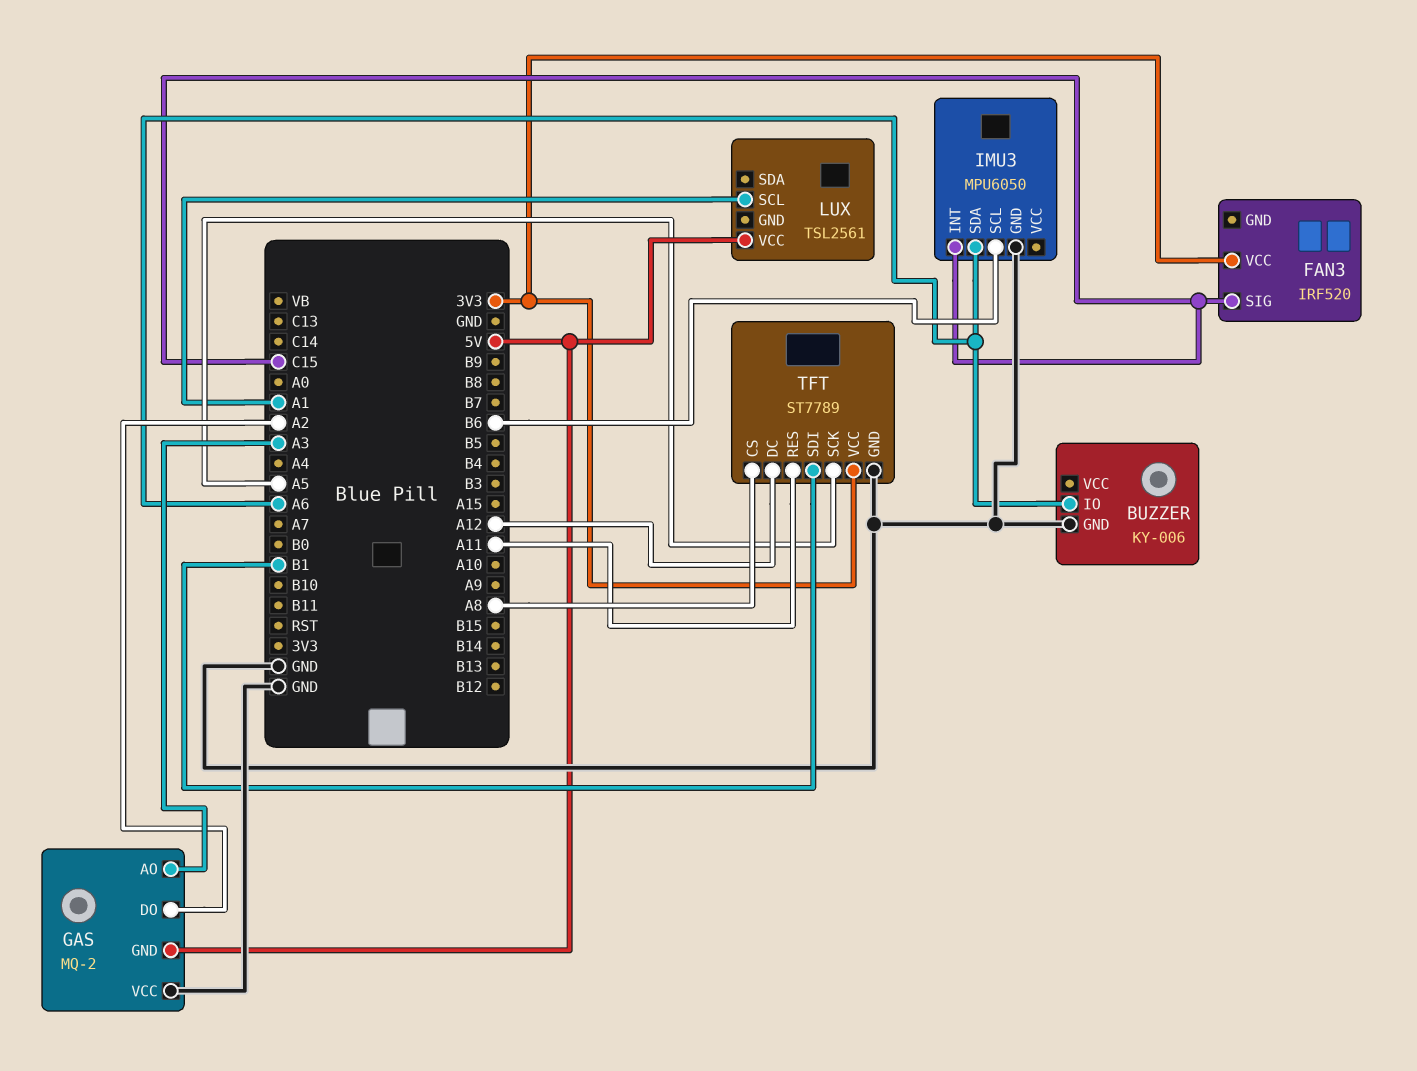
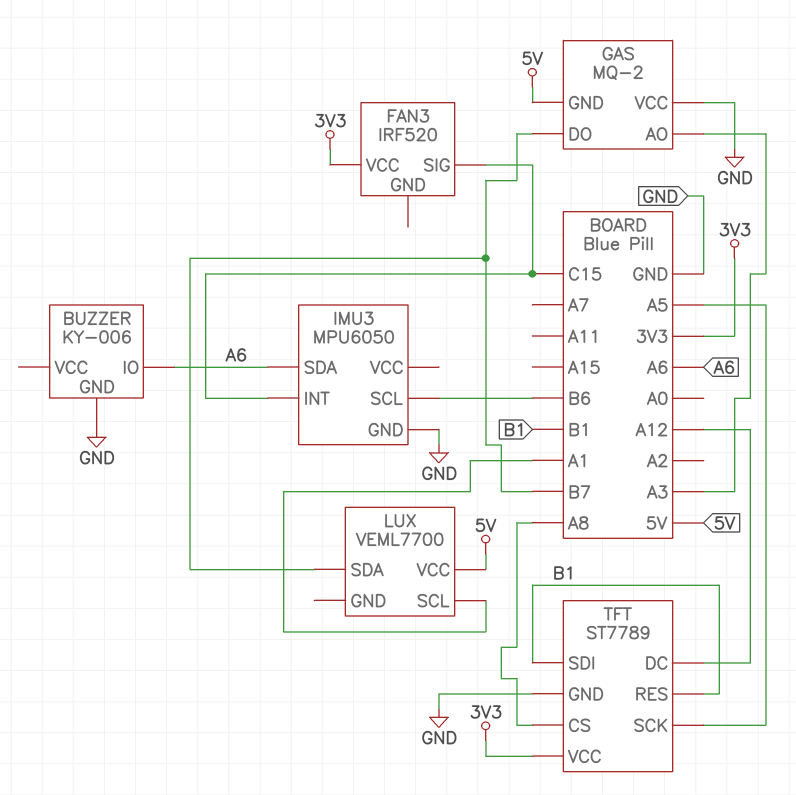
GAS pin DO: A2 -> B7
LUX: TSL2561 -> VEML7700
LUX pin SDA: none -> B7
TFT pin RES: A11 -> B1

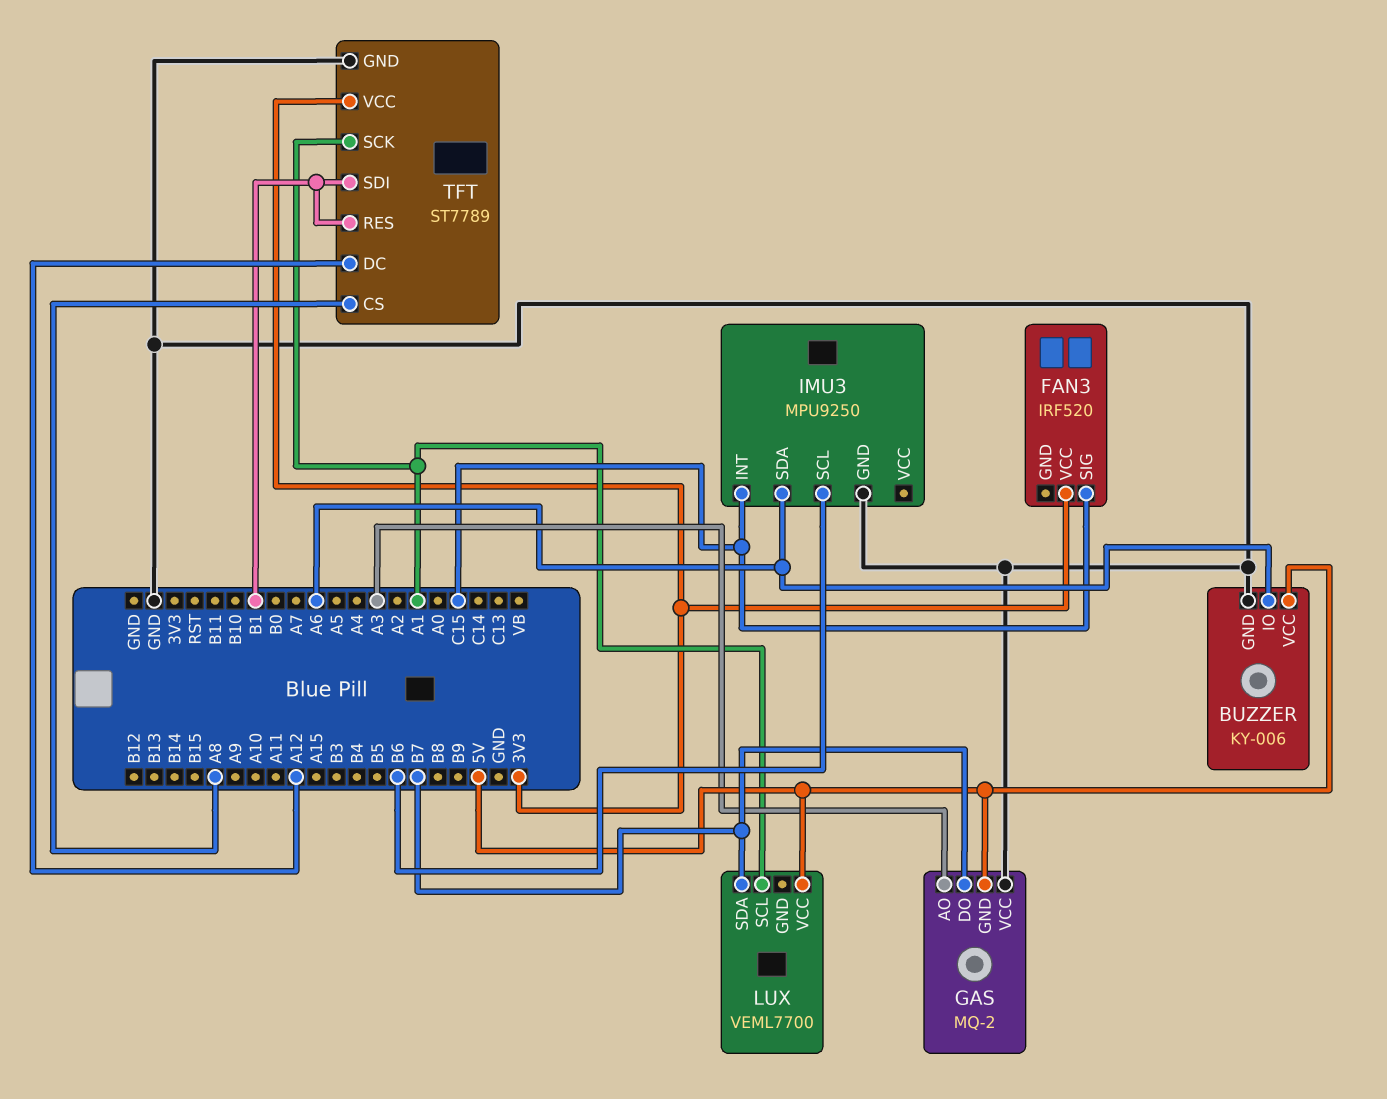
BUZZER pin VCC: none -> 5V
IMU3: MPU6050 -> MPU9250
TFT pin SCK: A5 -> A1

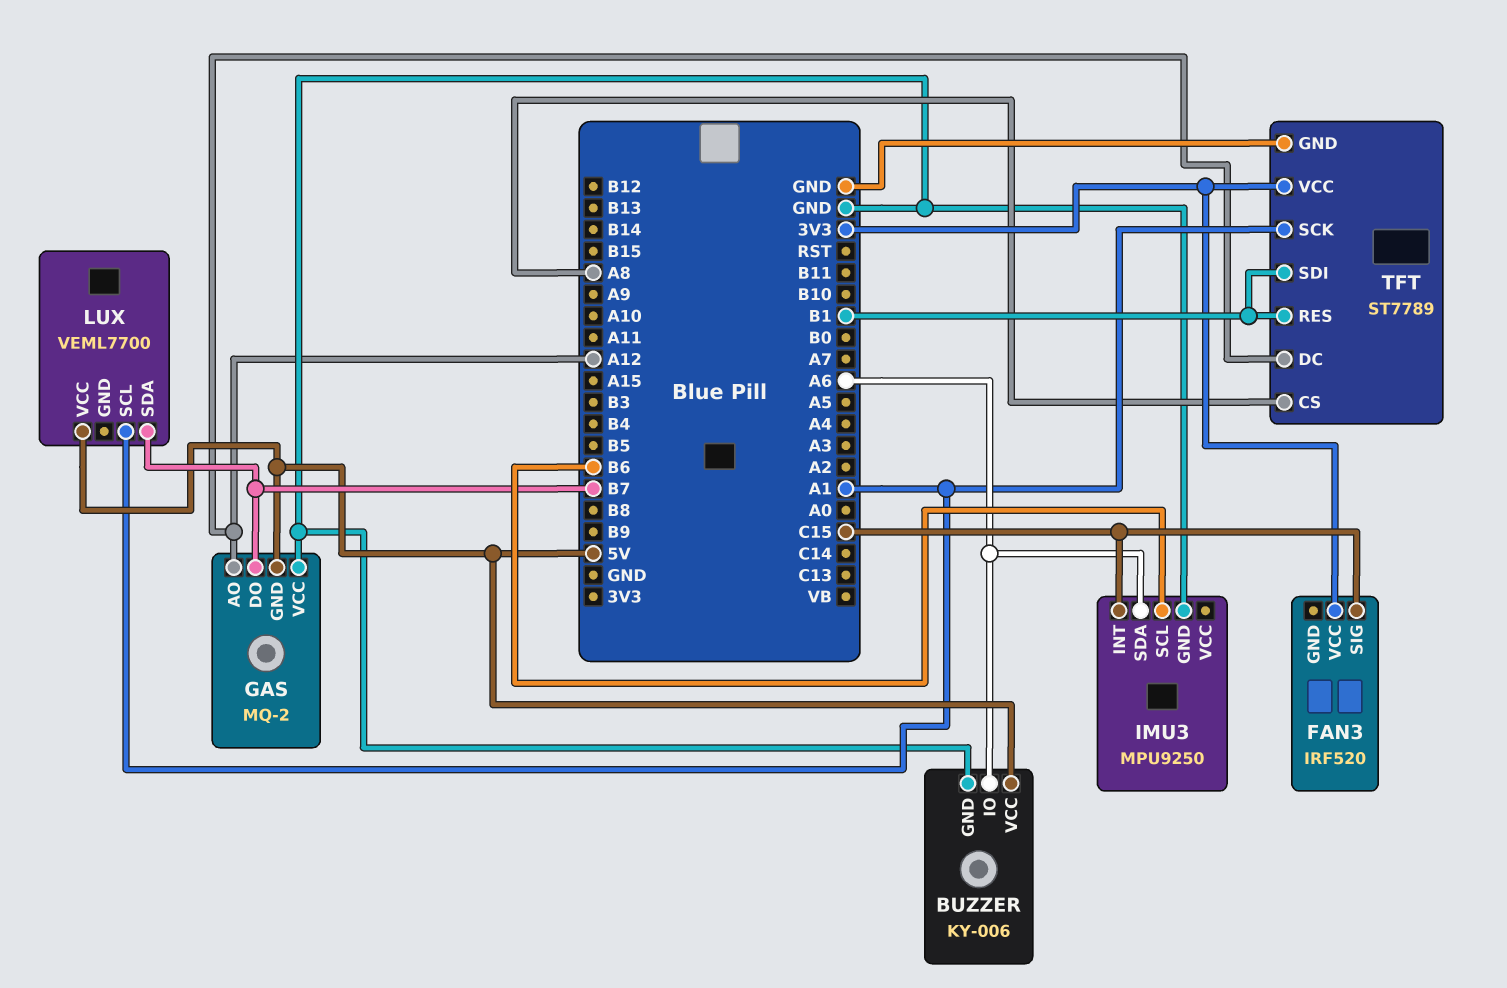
GAS pin AO: A3 -> A12

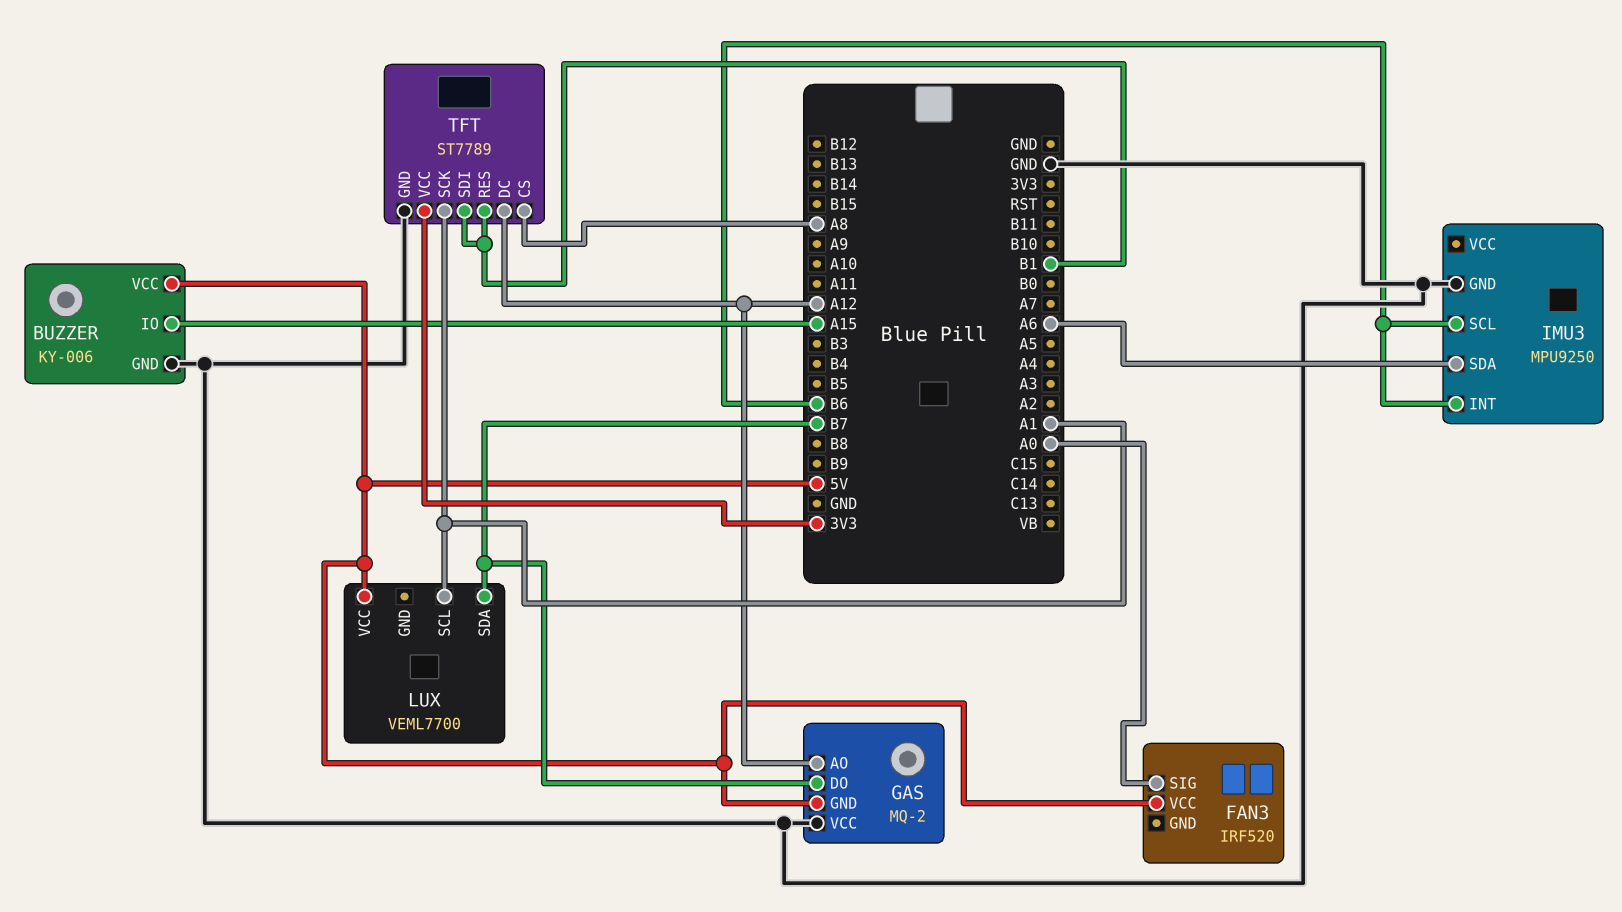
BUZZER pin IO: A6 -> A15
FAN3 pin SIG: C15 -> A0
FAN3 pin VCC: 3V3 -> 5V
IMU3 pin INT: C15 -> B6

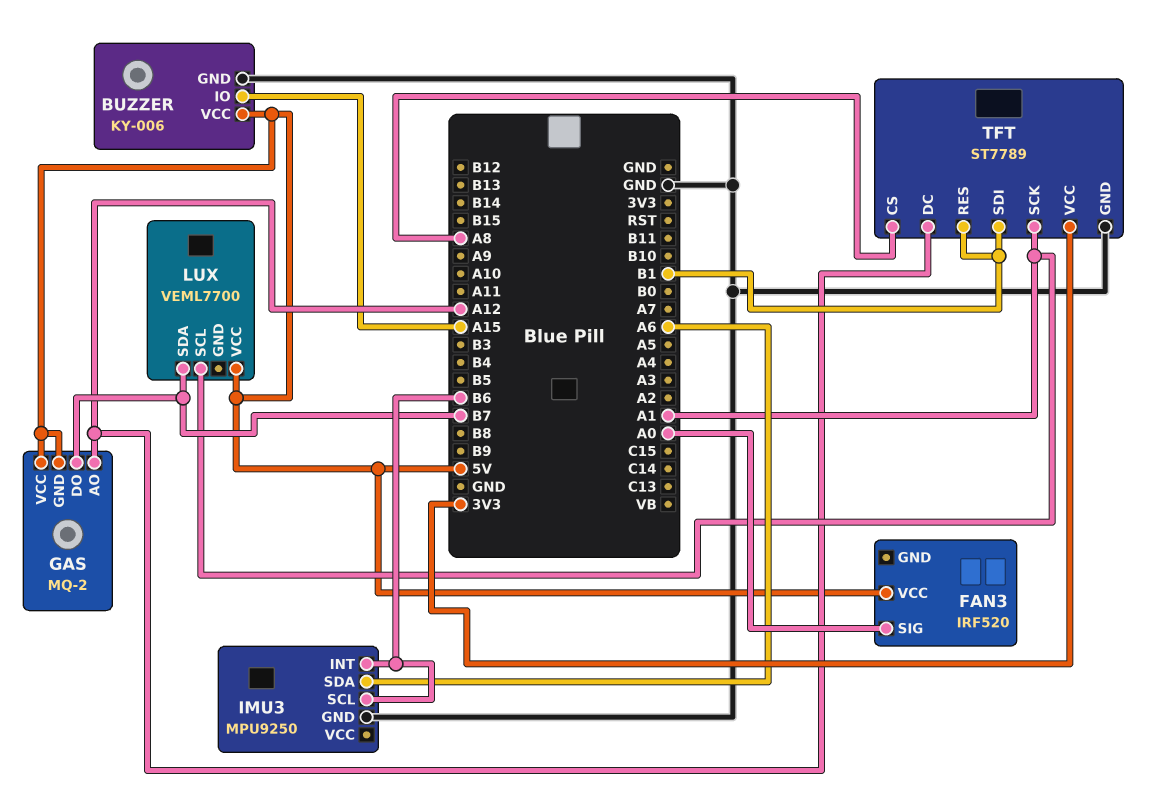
GAS pin VCC: GND -> 5V

